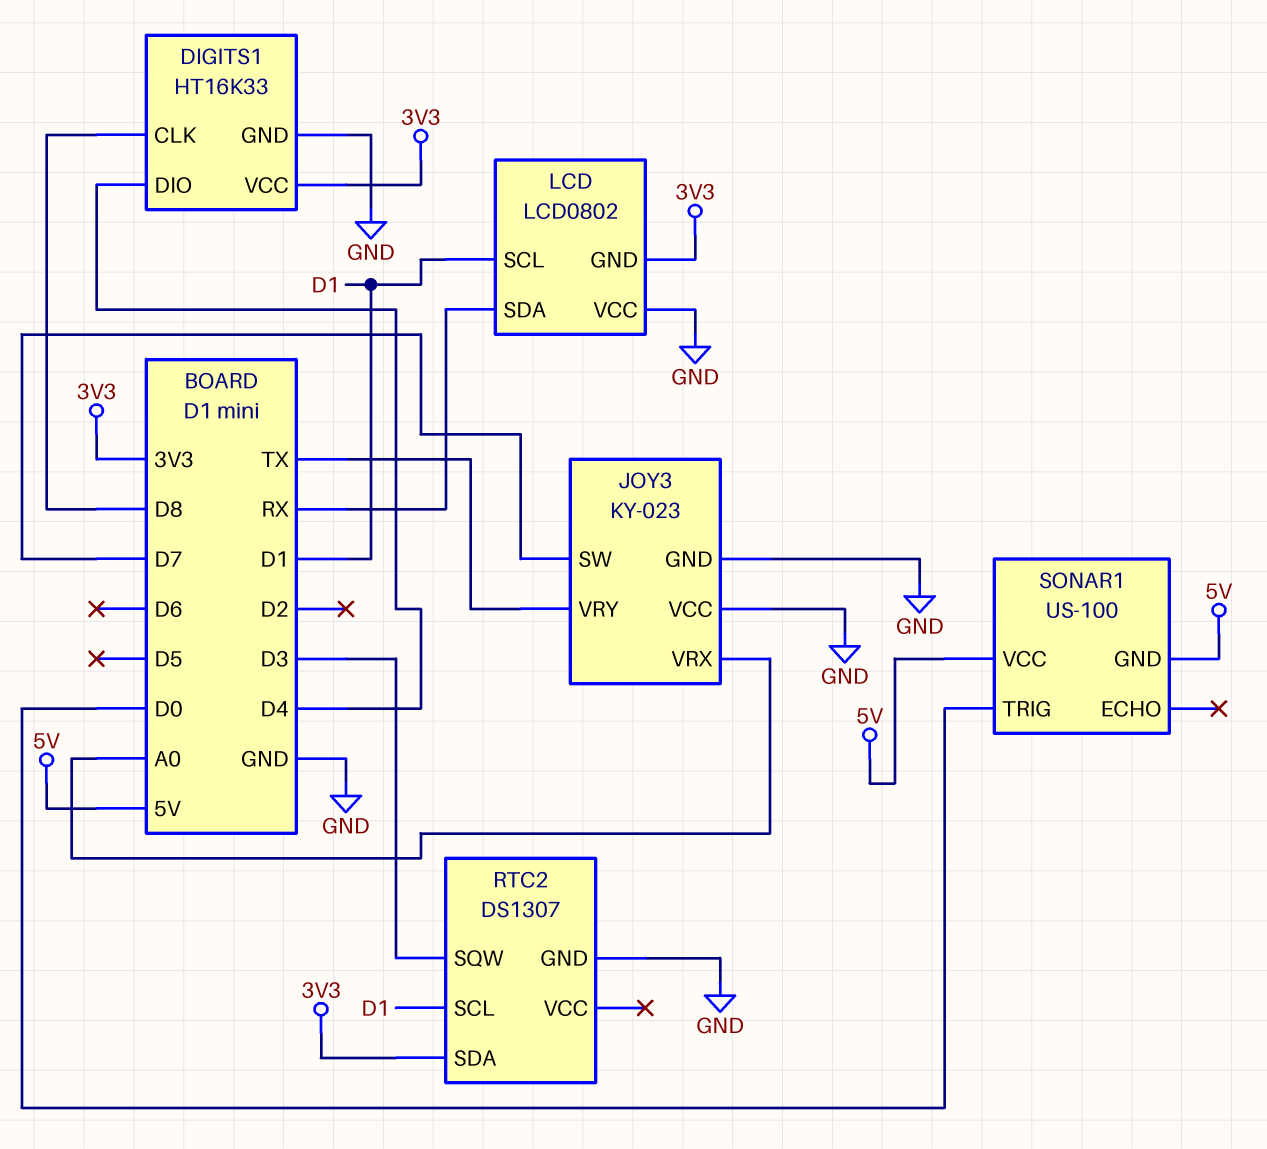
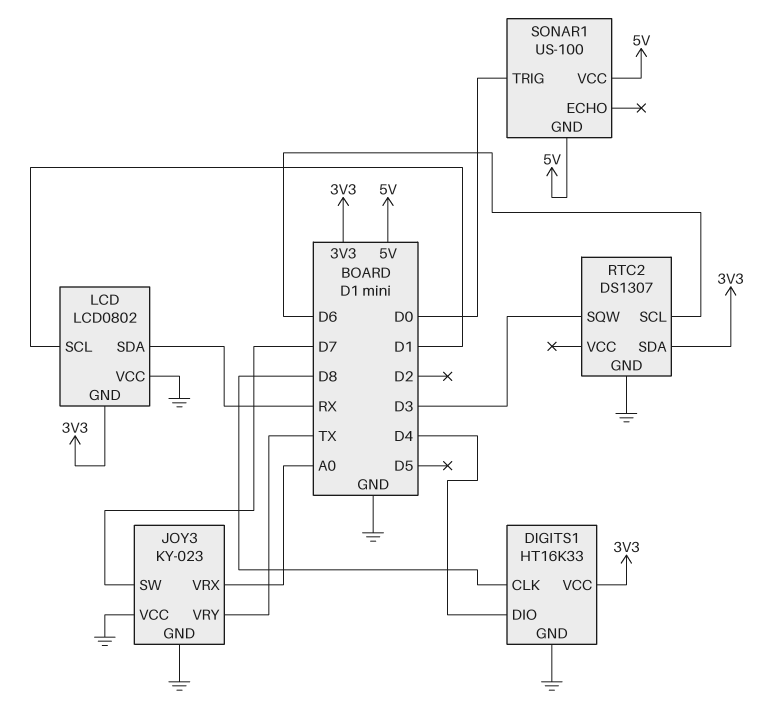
RTC2 pin SCL: D1 -> D6

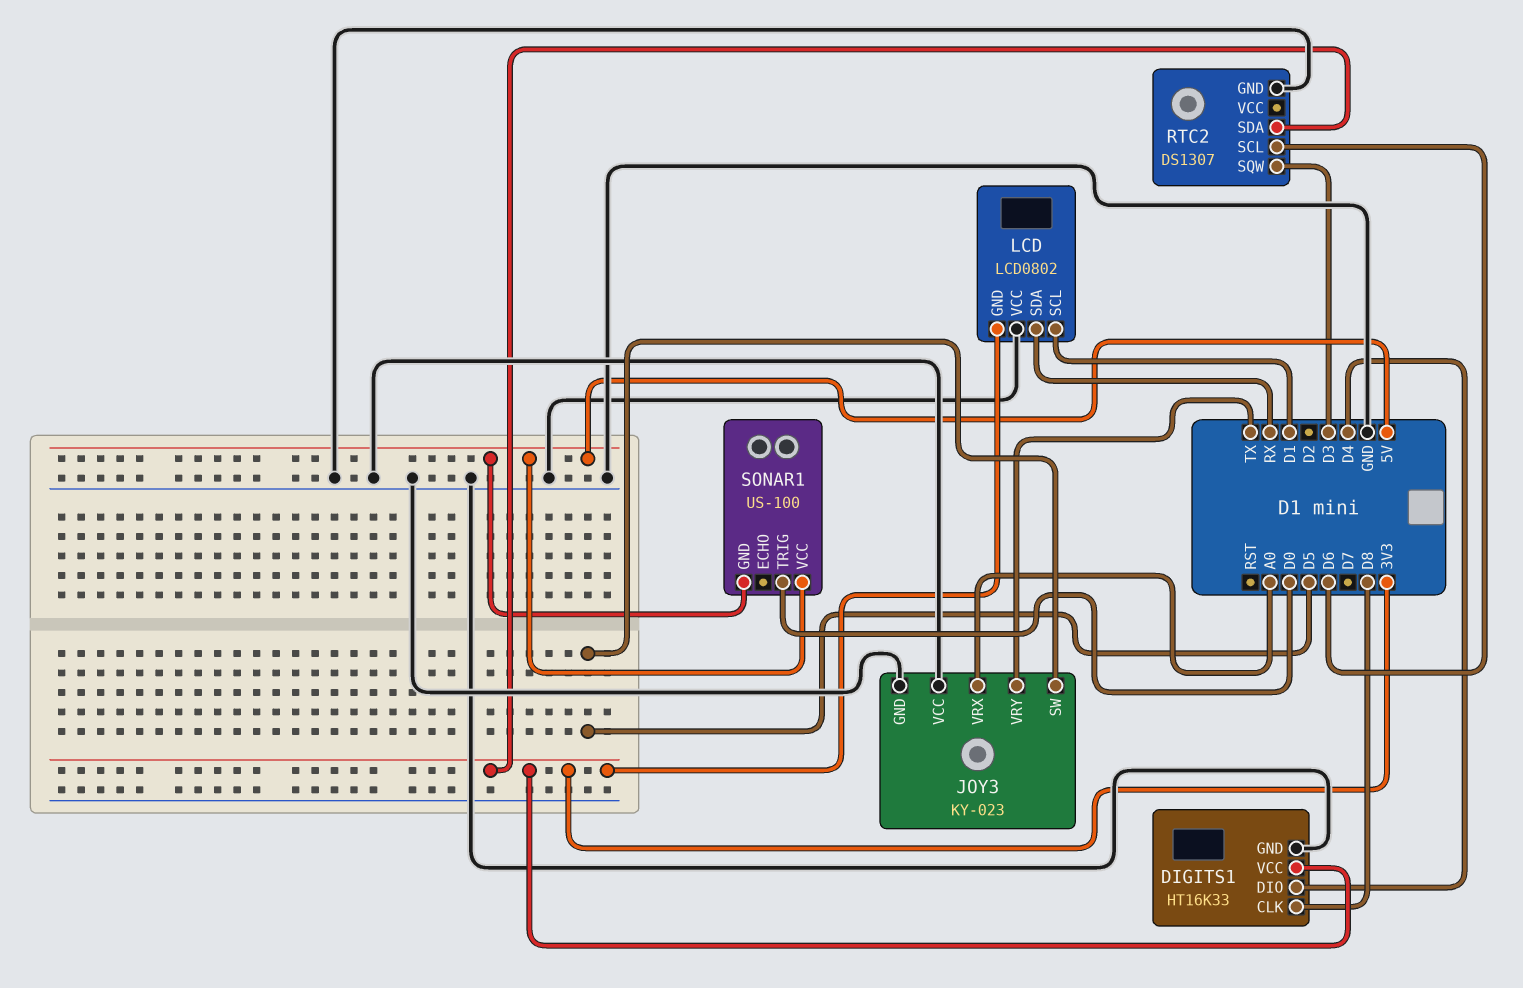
JOY3 pin SW: D7 -> D5

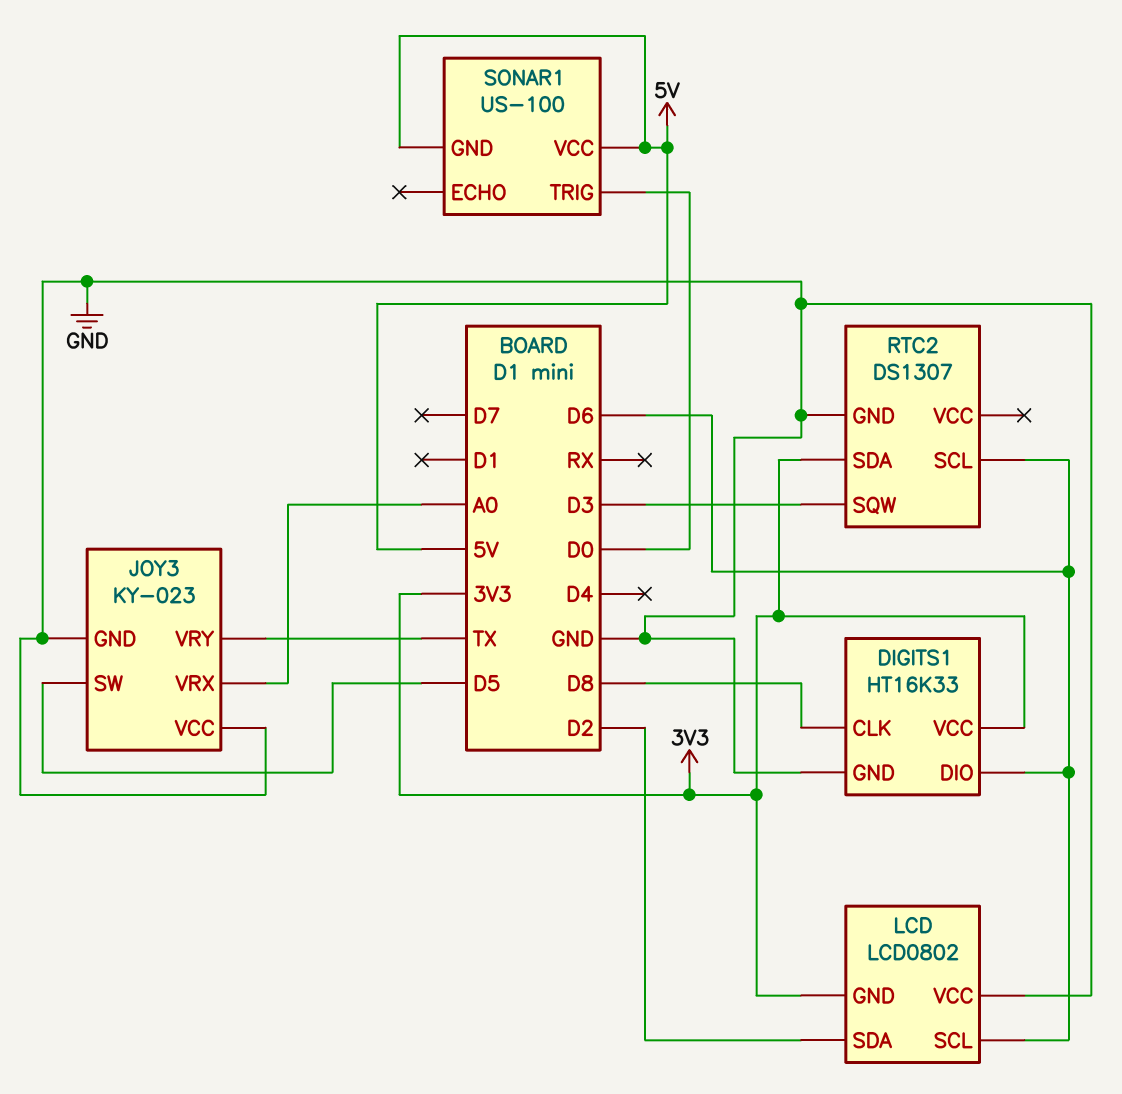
DIGITS1 pin DIO: D4 -> D6
LCD pin SCL: D1 -> D6
LCD pin SDA: RX -> D2

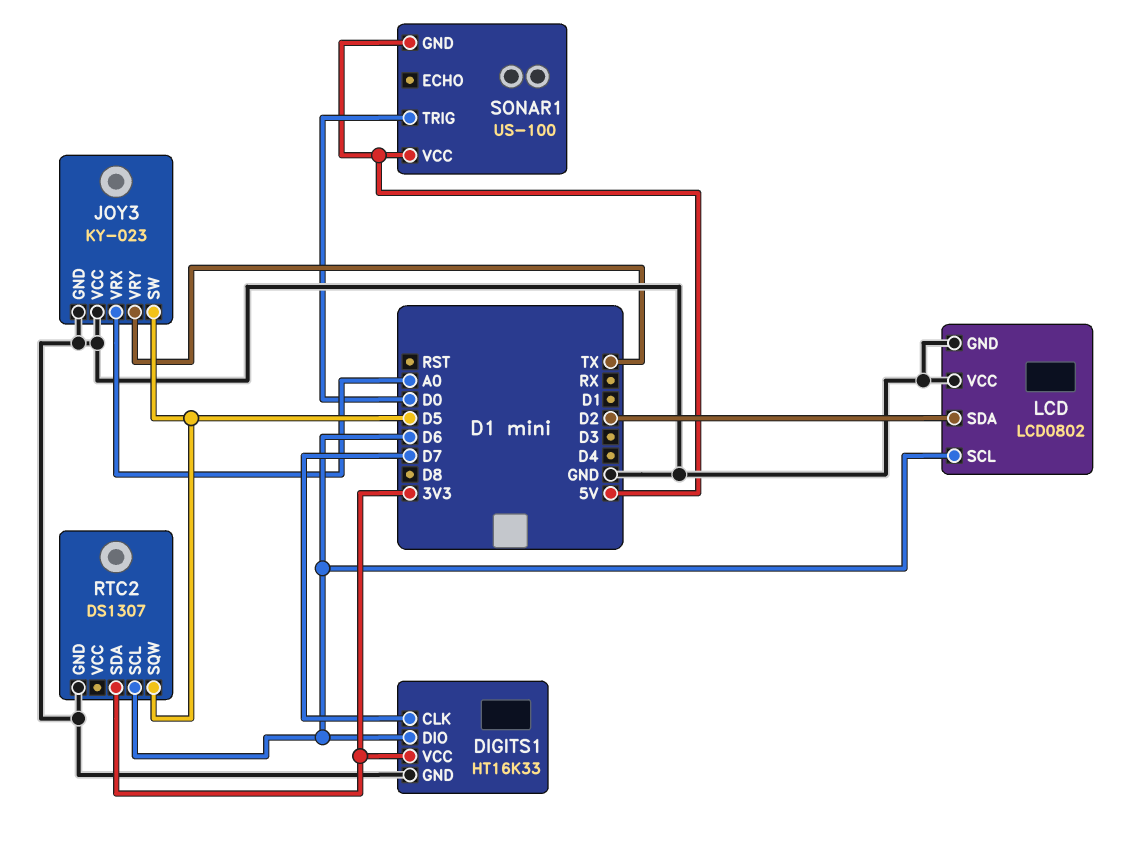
DIGITS1 pin CLK: D8 -> D7
LCD pin GND: 3V3 -> GND
RTC2 pin SQW: D3 -> D5

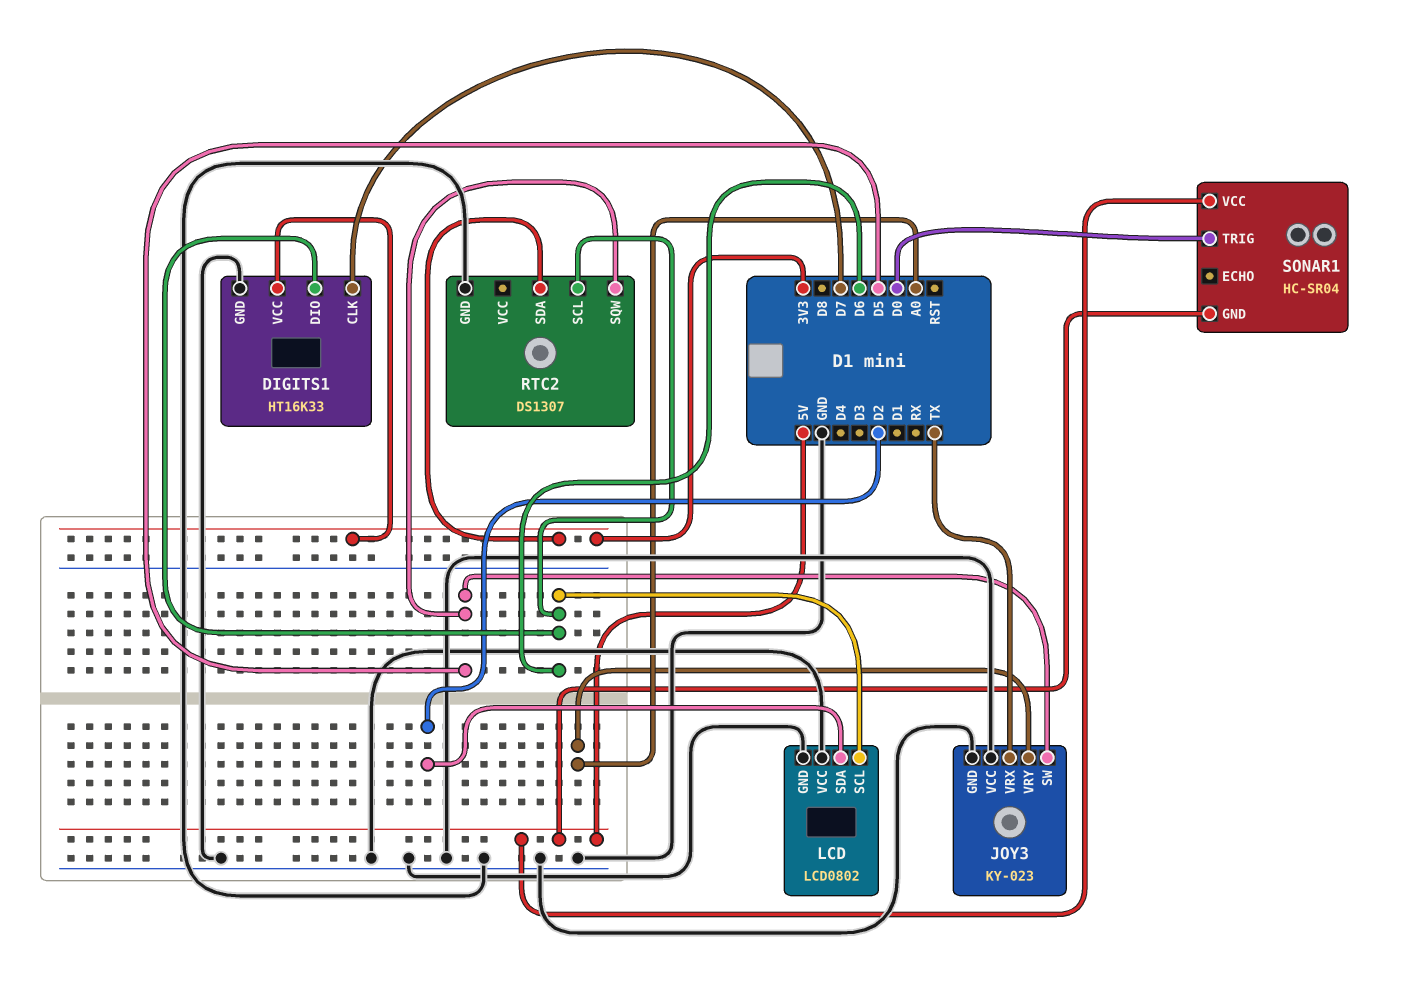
JOY3 pin VRX: A0 -> TX
JOY3 pin VRY: TX -> A0
SONAR1: US-100 -> HC-SR04

